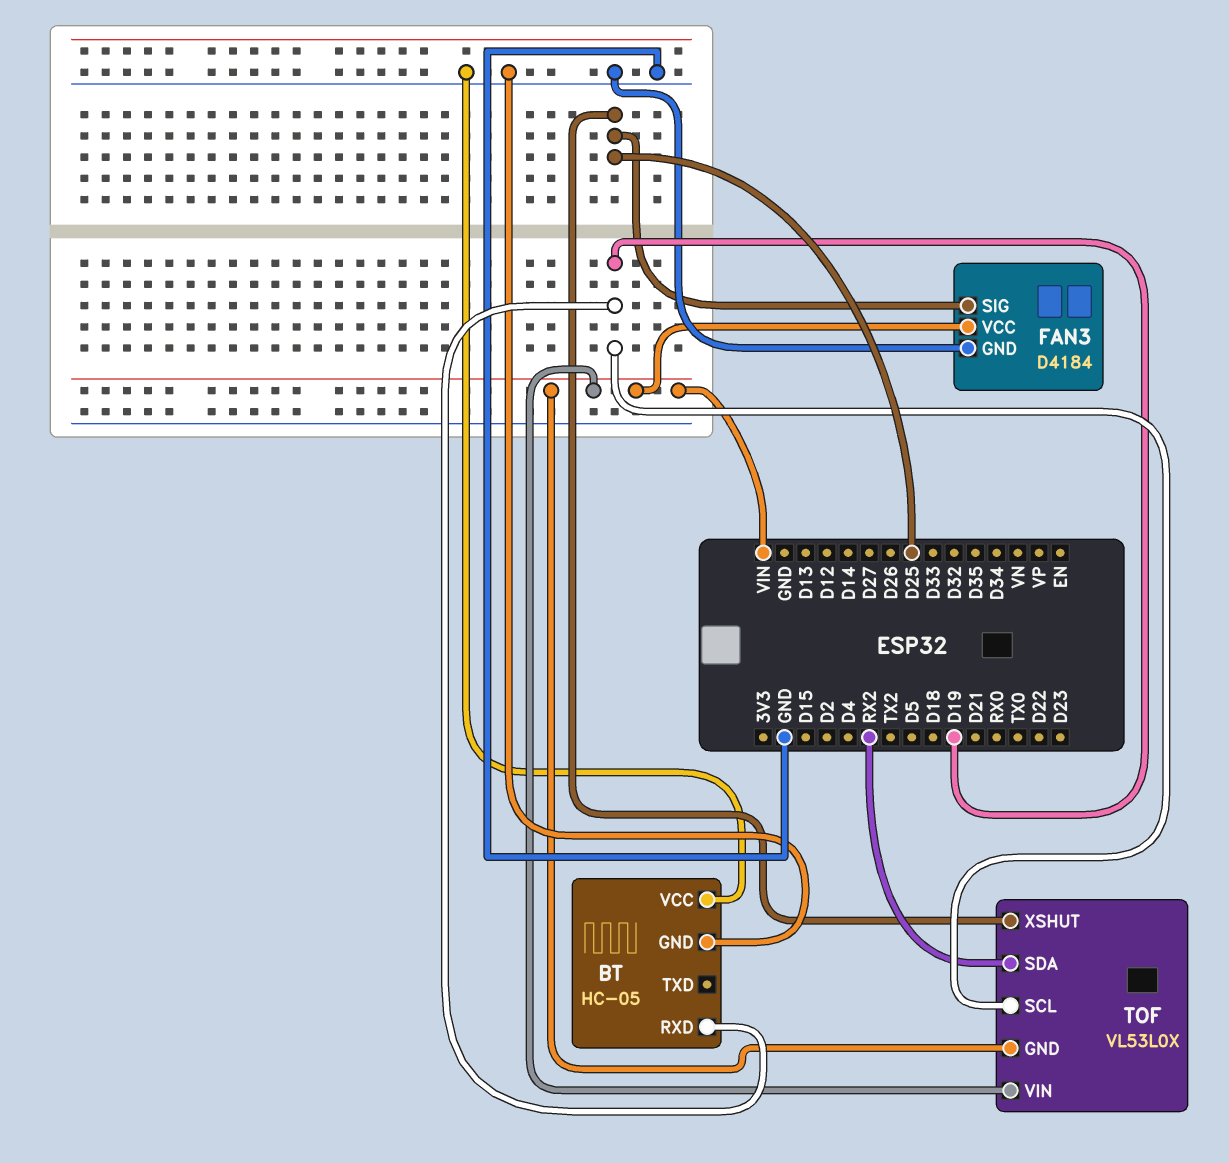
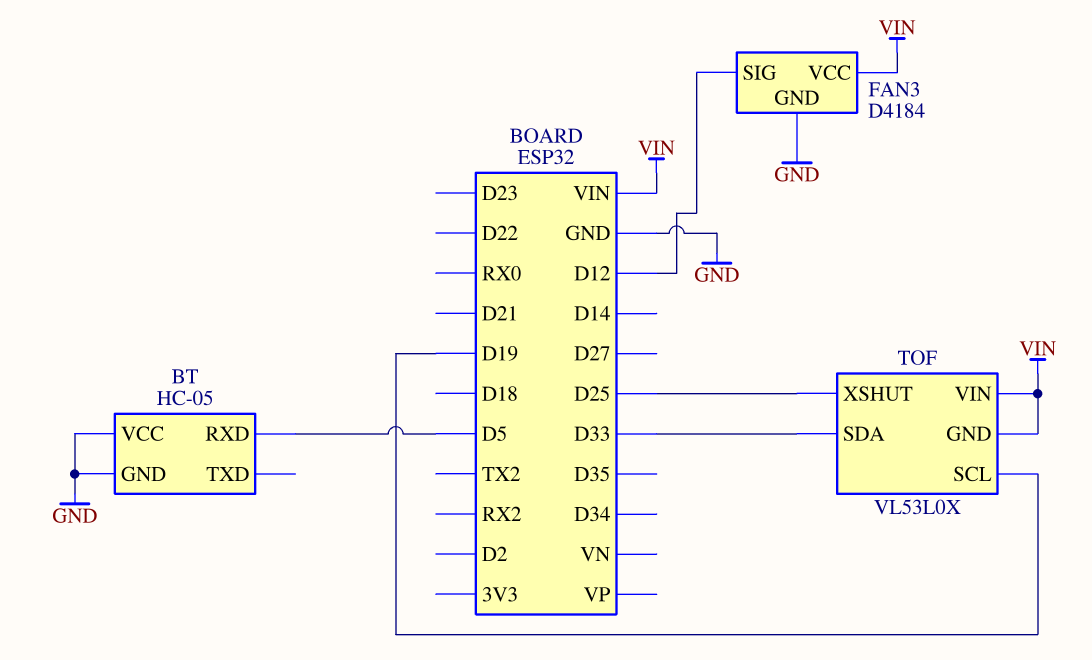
BT pin RXD: D19 -> D5
FAN3 pin SIG: D25 -> D12
TOF pin SDA: RX2 -> D33

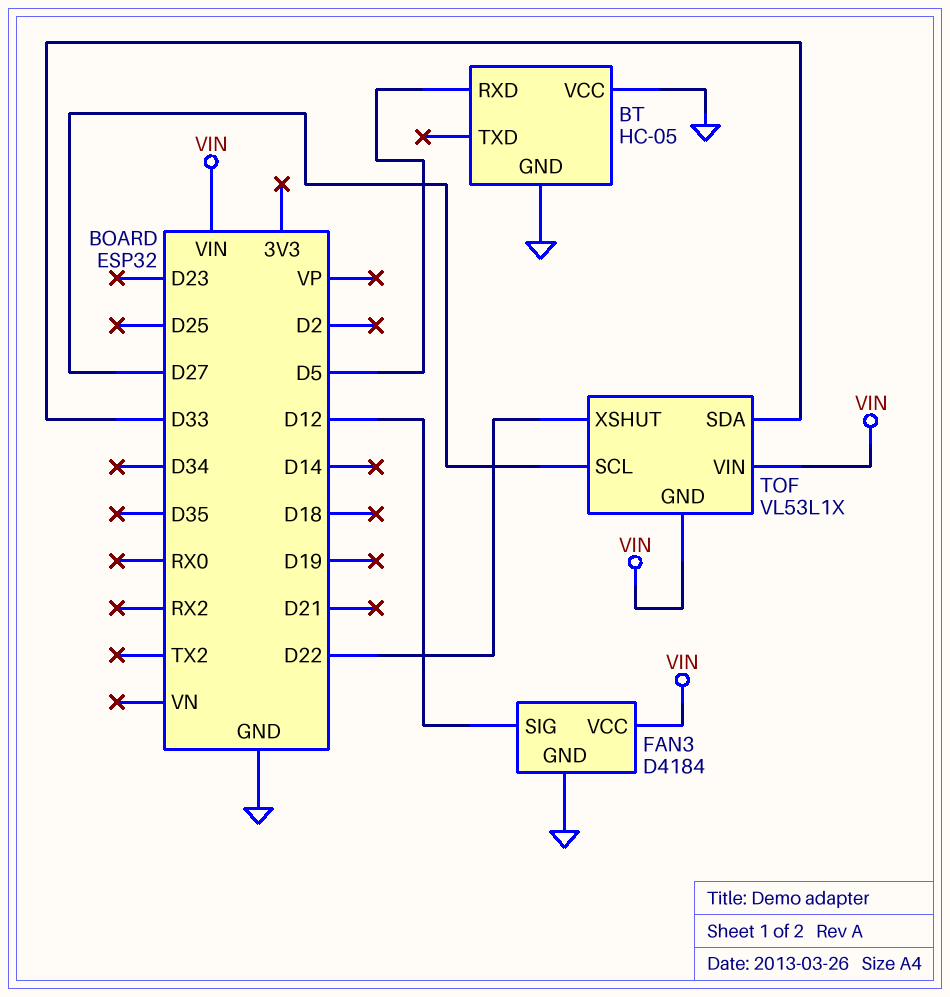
TOF: VL53L0X -> VL53L1X
TOF pin SCL: D19 -> D27
TOF pin XSHUT: D25 -> D22

